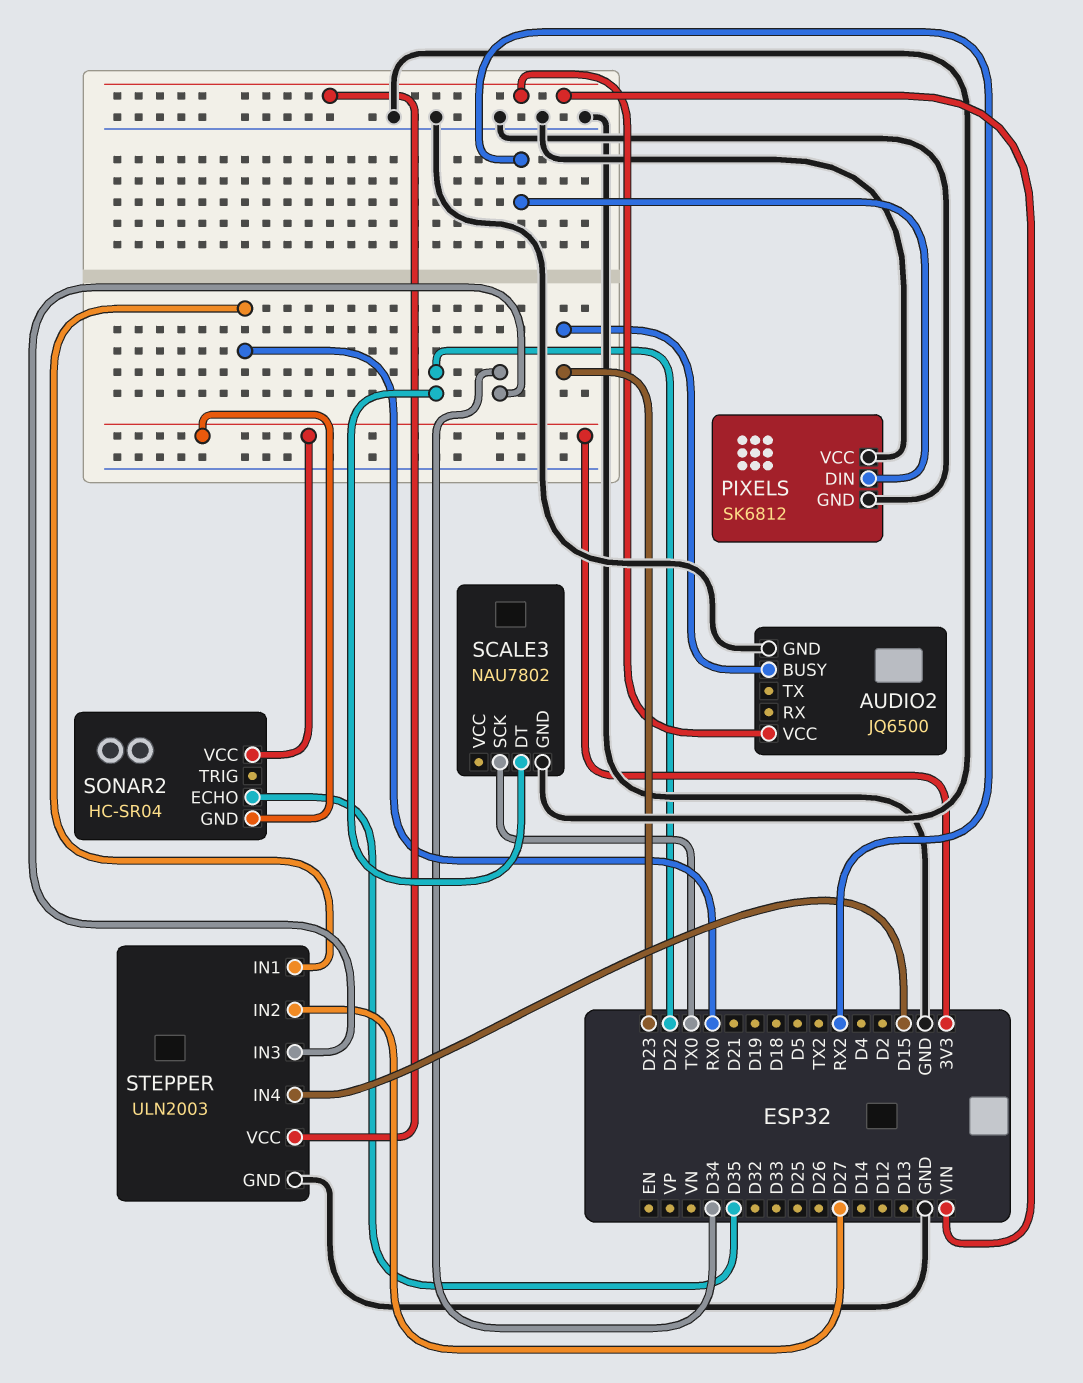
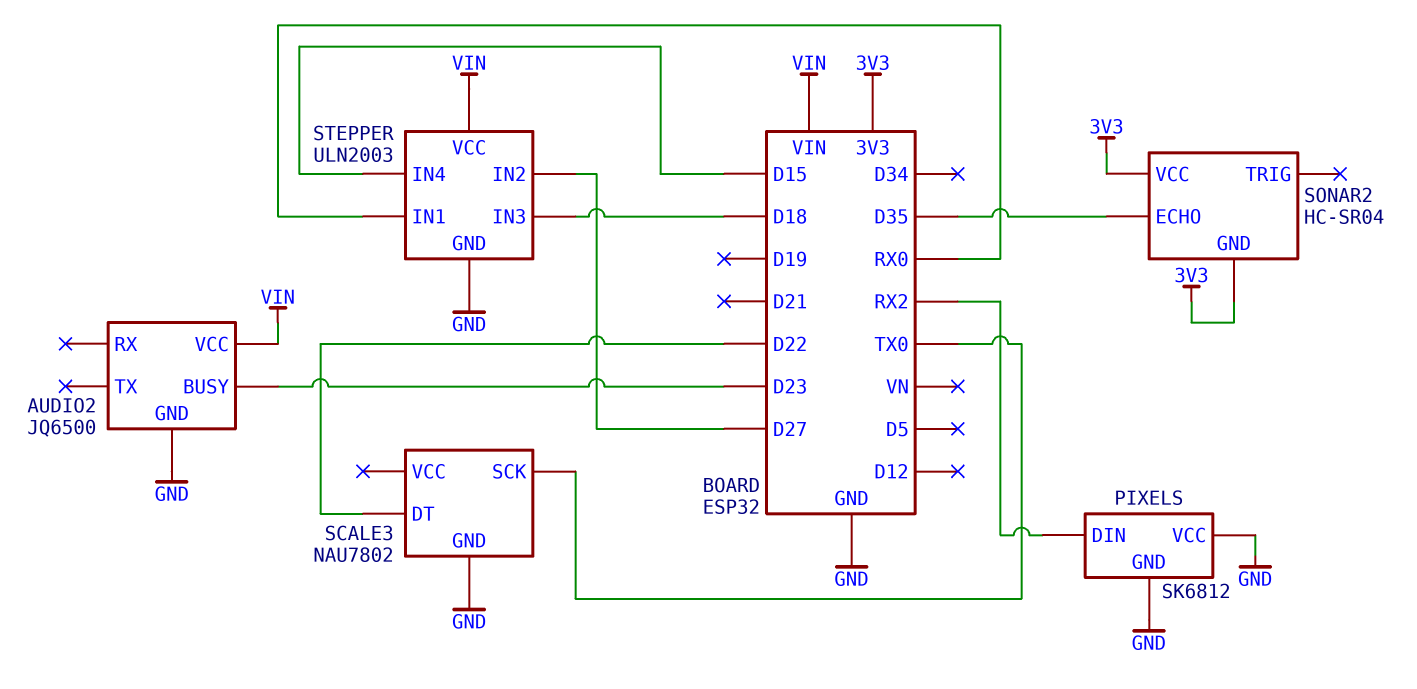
STEPPER pin IN3: D34 -> D18

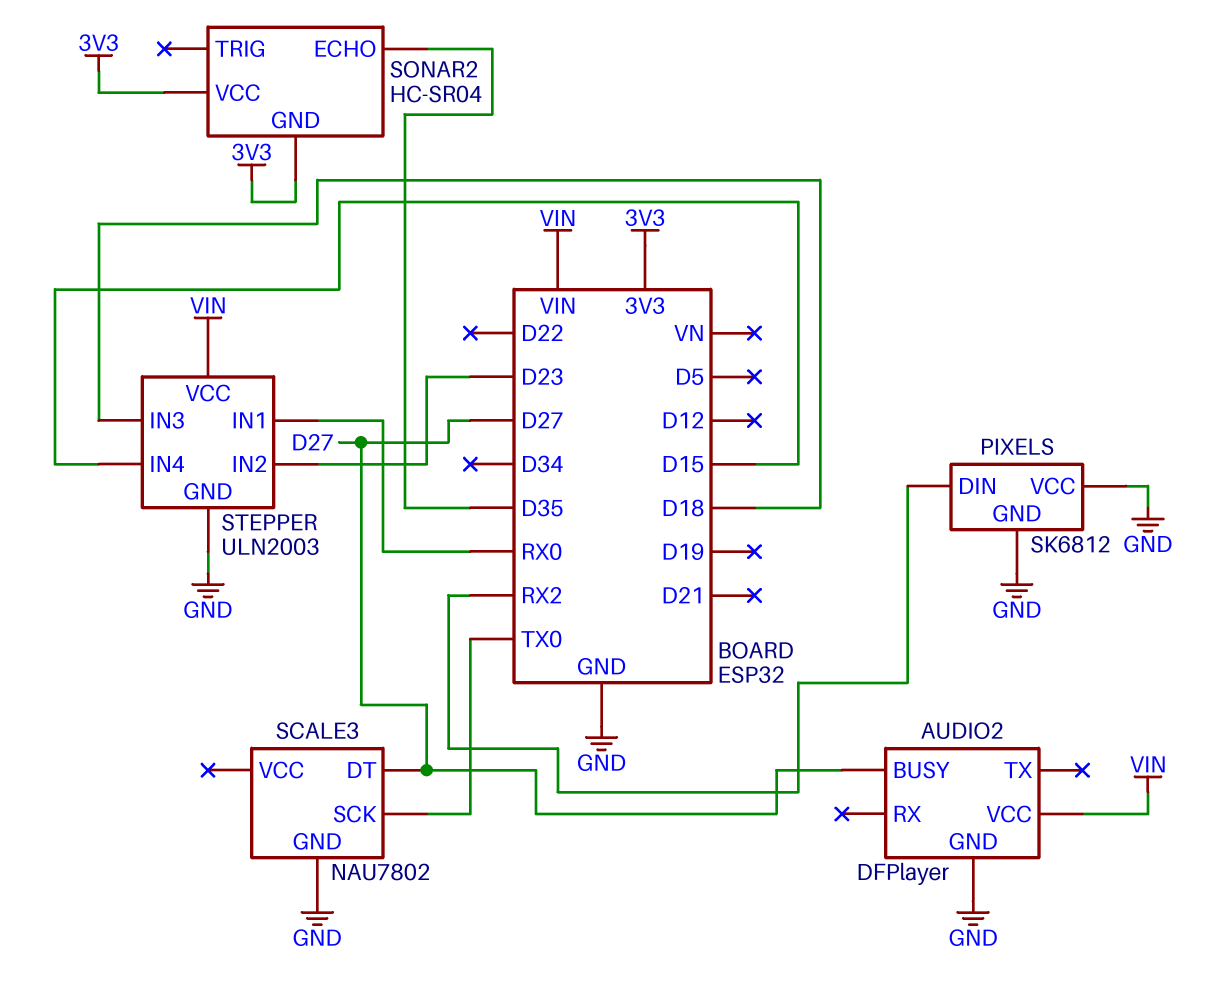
AUDIO2: JQ6500 -> DFPlayer
AUDIO2 pin BUSY: D23 -> D27
SCALE3 pin DT: D22 -> D27
STEPPER pin IN2: D27 -> D23

